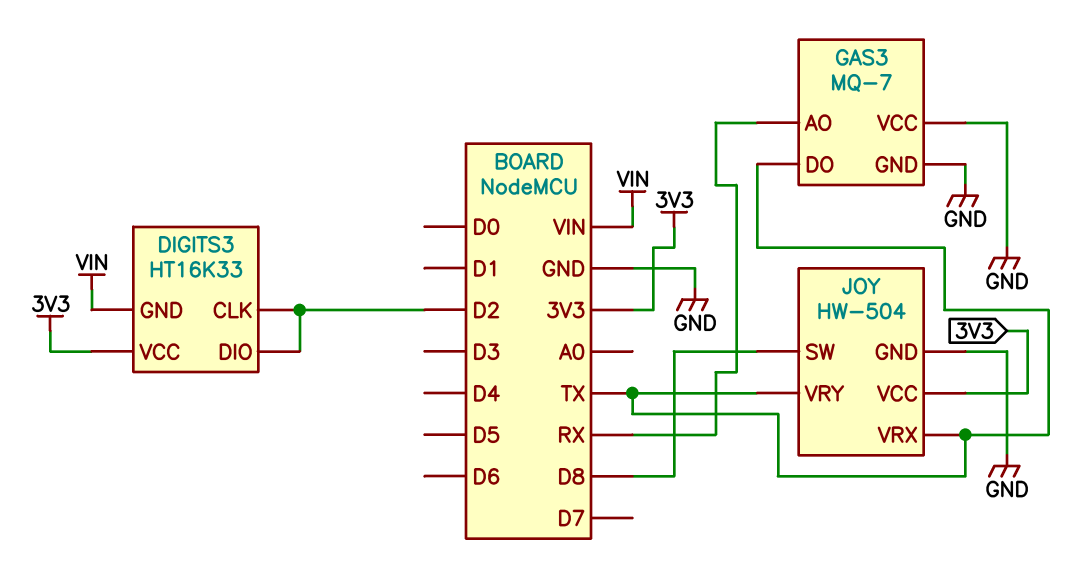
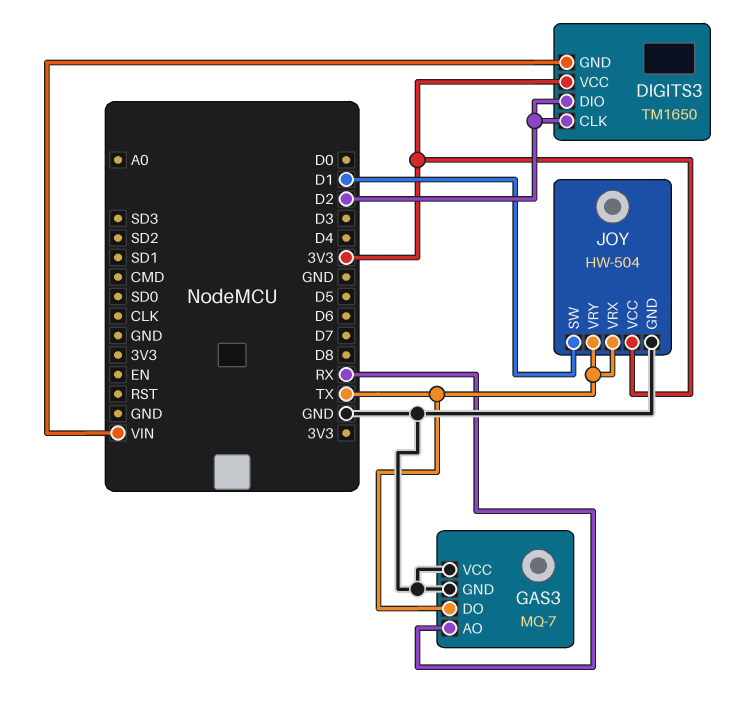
DIGITS3: HT16K33 -> TM1650
JOY pin SW: D8 -> D1

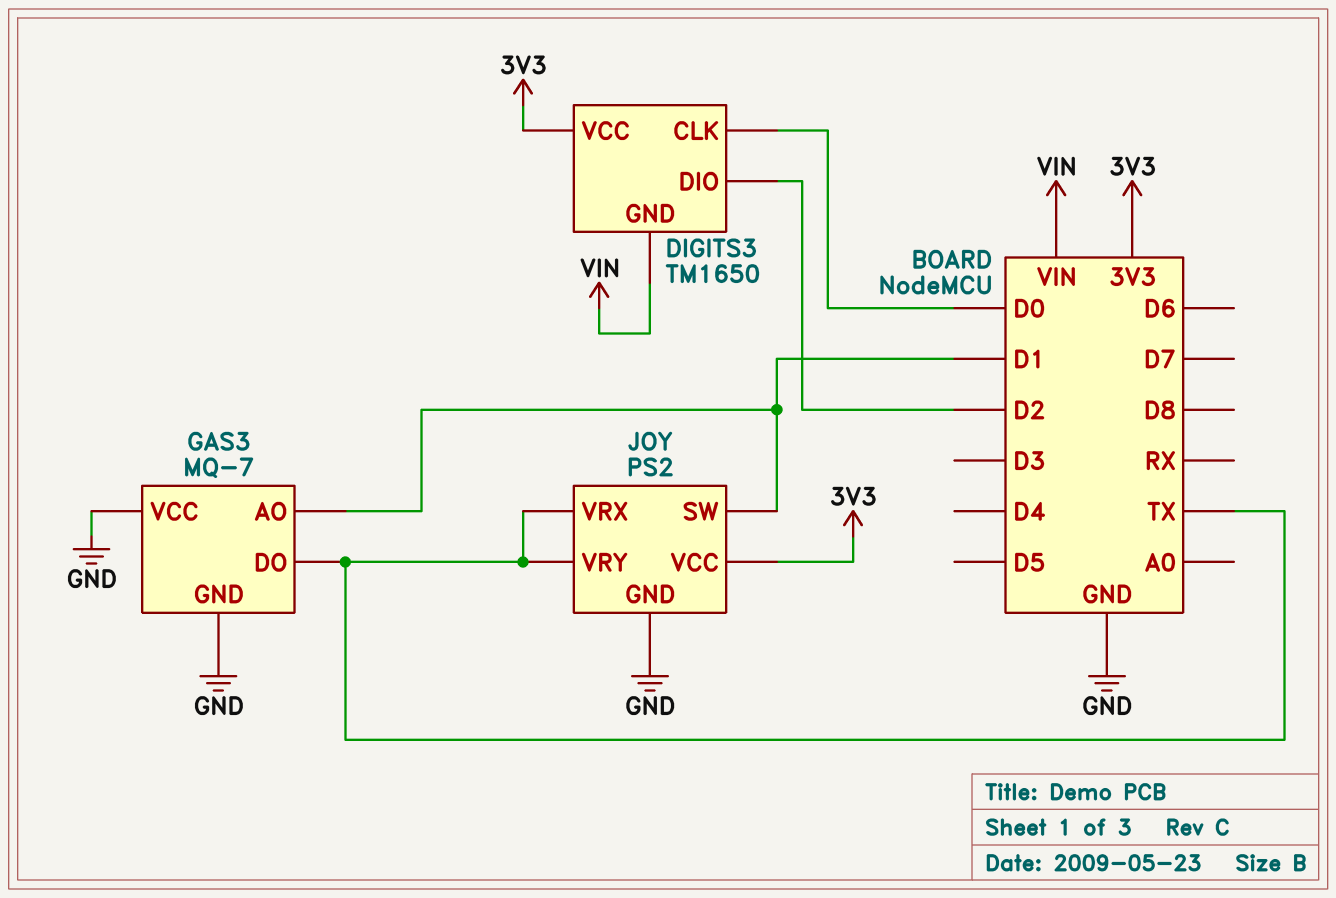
DIGITS3 pin CLK: D2 -> D0
GAS3 pin AO: RX -> D1
JOY: HW-504 -> PS2

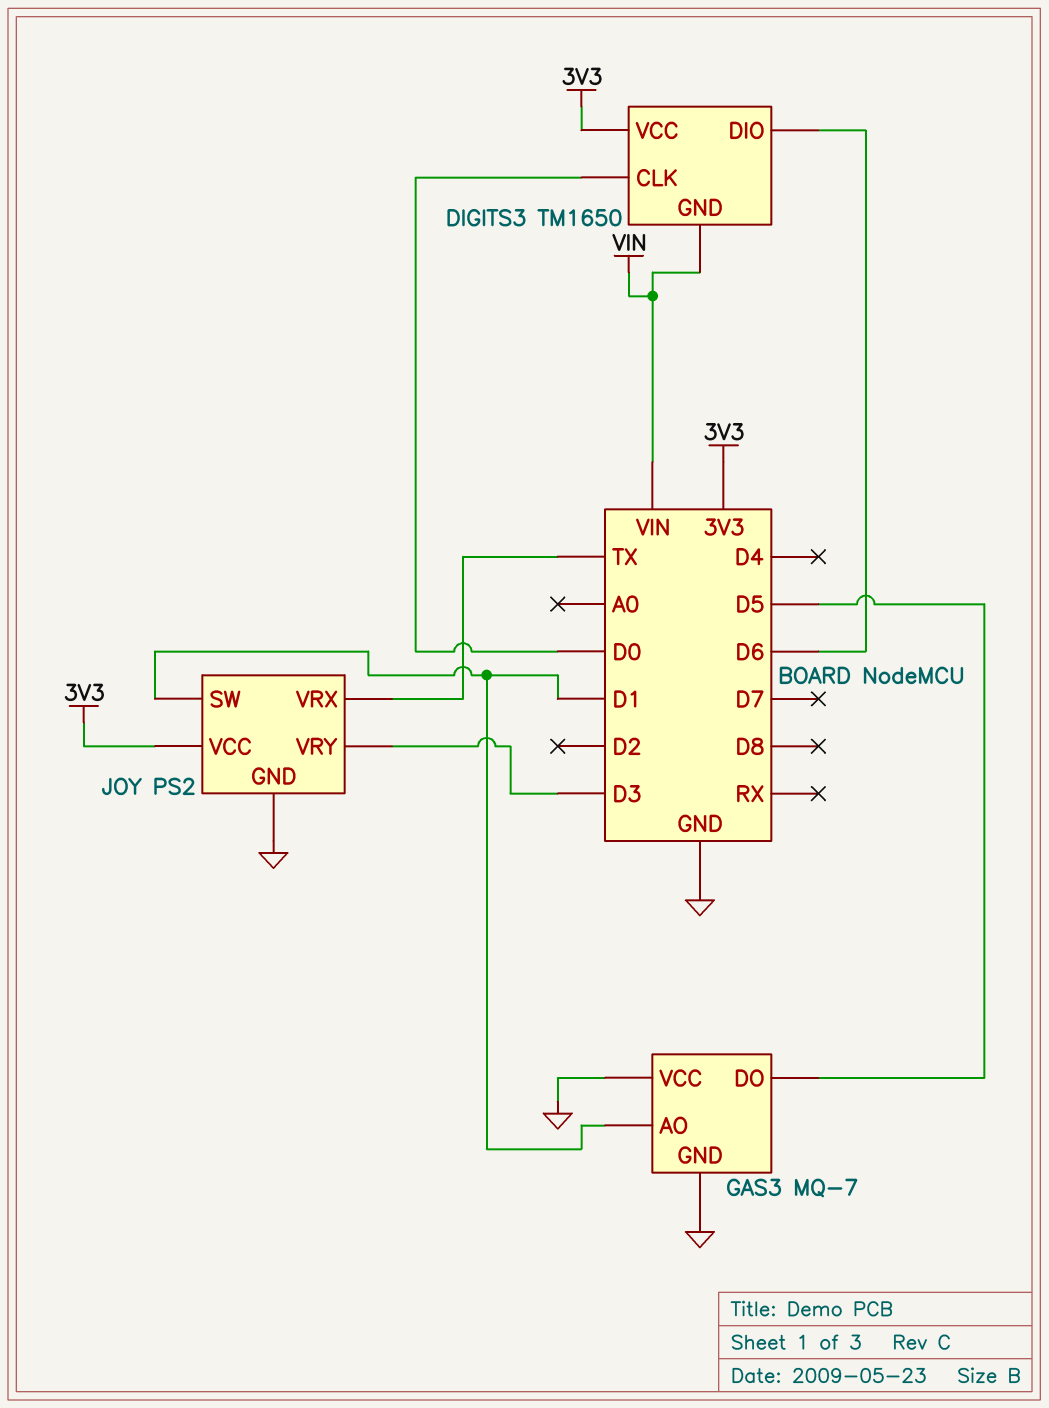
DIGITS3 pin DIO: D2 -> D6
GAS3 pin DO: TX -> D5
JOY pin VRY: TX -> D3

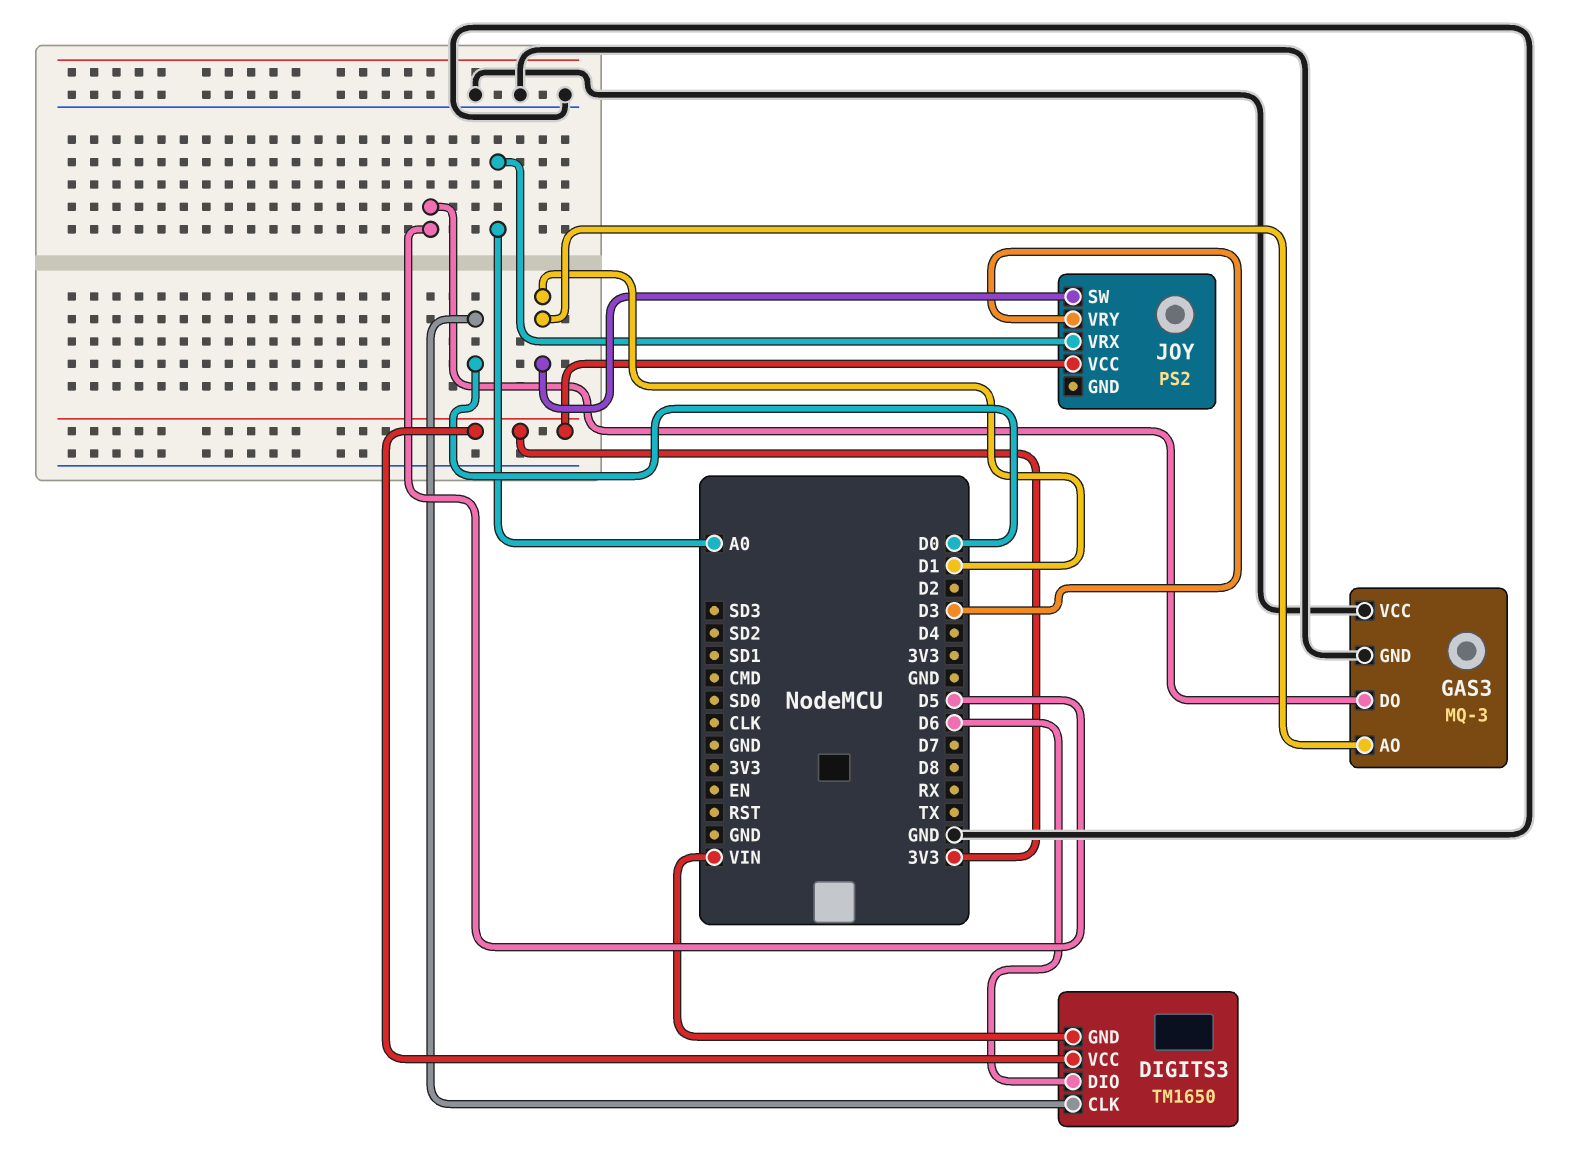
GAS3: MQ-7 -> MQ-3
JOY pin GND: GND -> none
JOY pin VRX: TX -> A0

